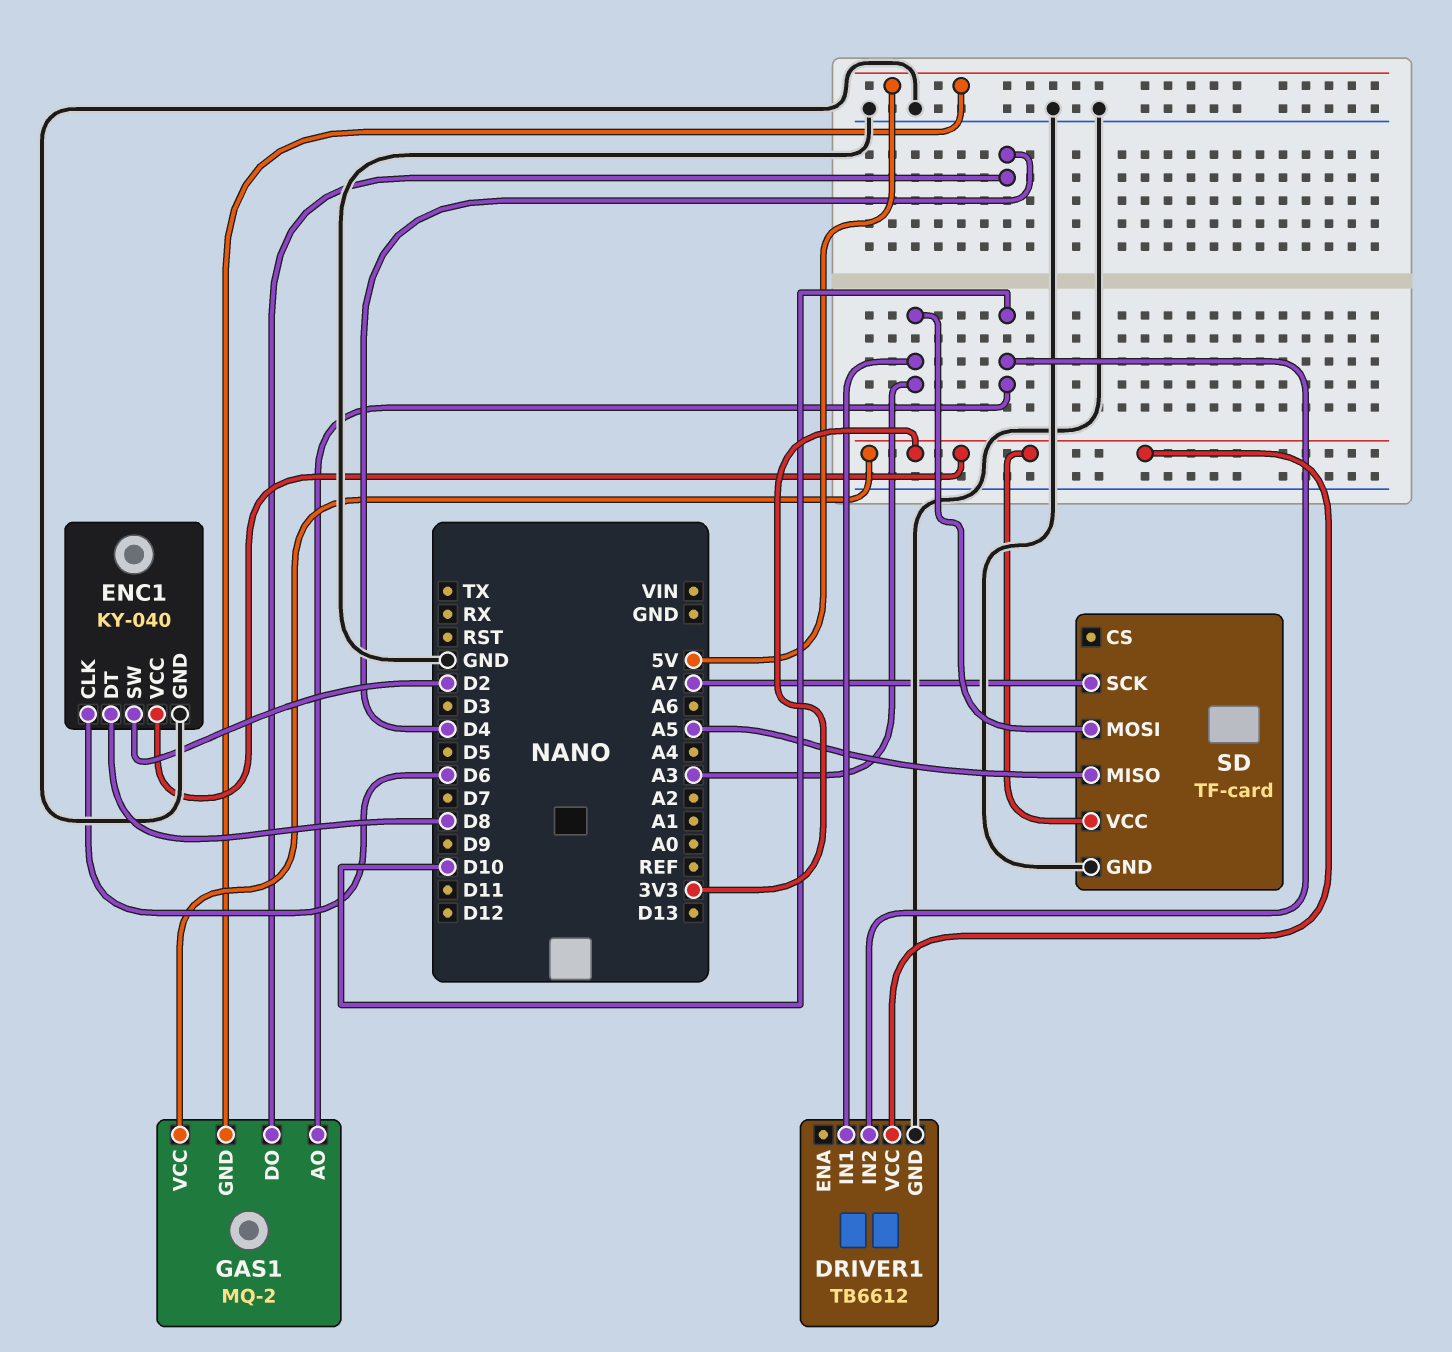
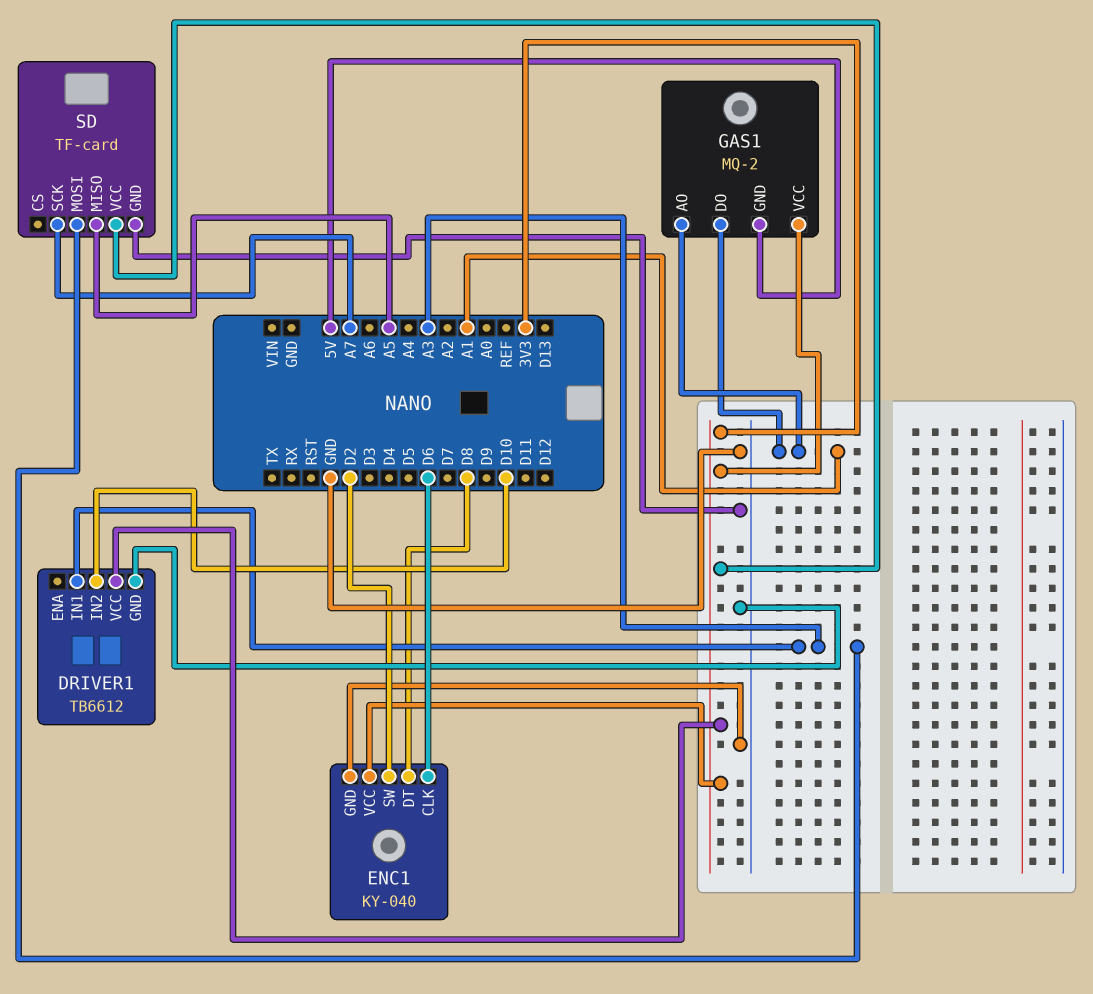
GAS1 pin AO: D10 -> A1
GAS1 pin DO: D4 -> A1

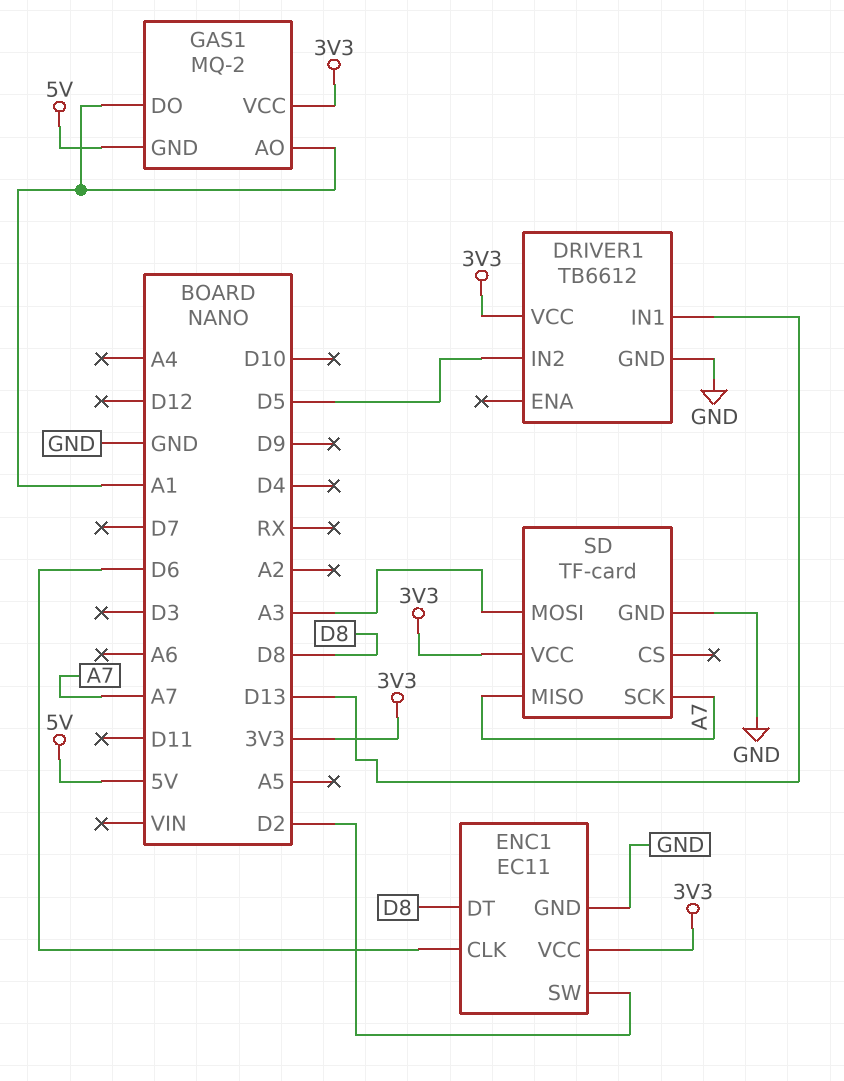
DRIVER1 pin IN1: A3 -> D13
DRIVER1 pin IN2: D10 -> D5
ENC1: KY-040 -> EC11
SD pin MISO: A5 -> A7

